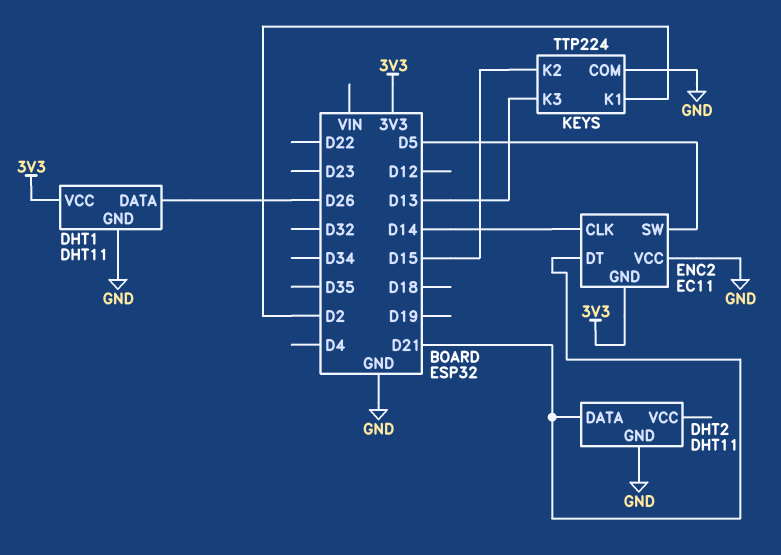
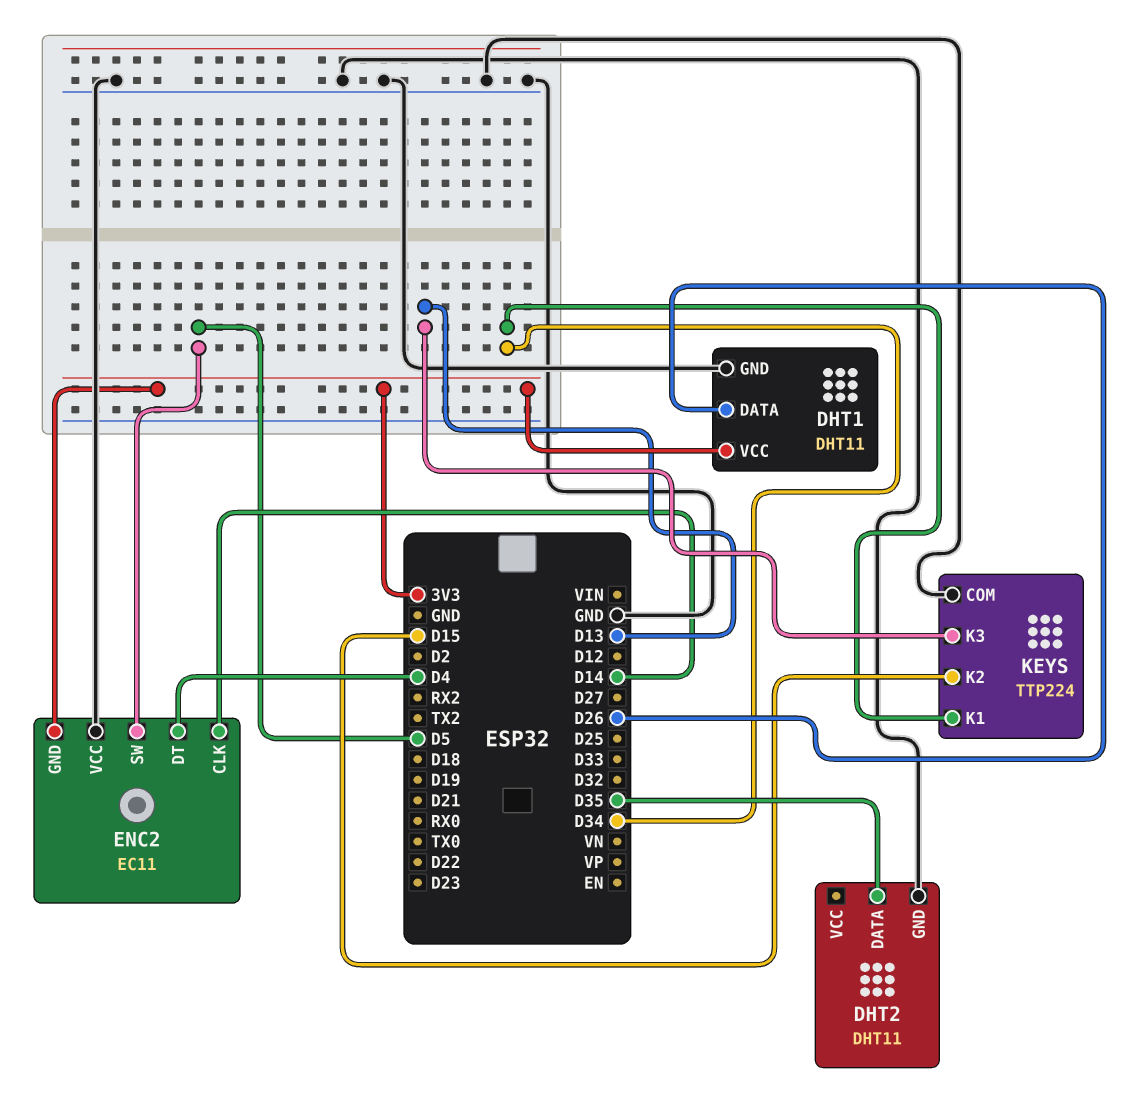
DHT2 pin DATA: D21 -> D35
ENC2 pin DT: D21 -> D4
KEYS pin K1: D2 -> D34

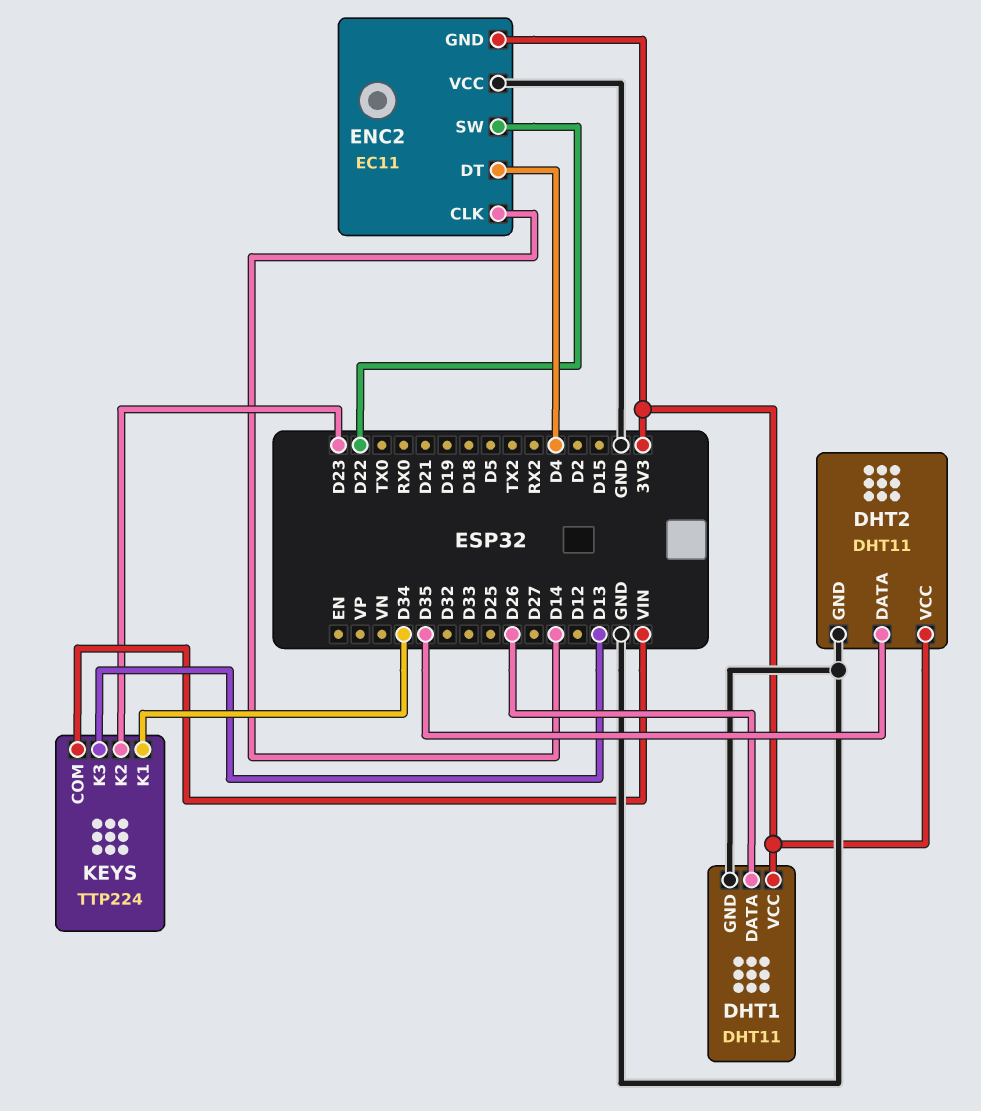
DHT2 pin VCC: none -> 3V3
ENC2 pin SW: D5 -> D22
KEYS pin COM: GND -> VIN
KEYS pin K2: D15 -> D23

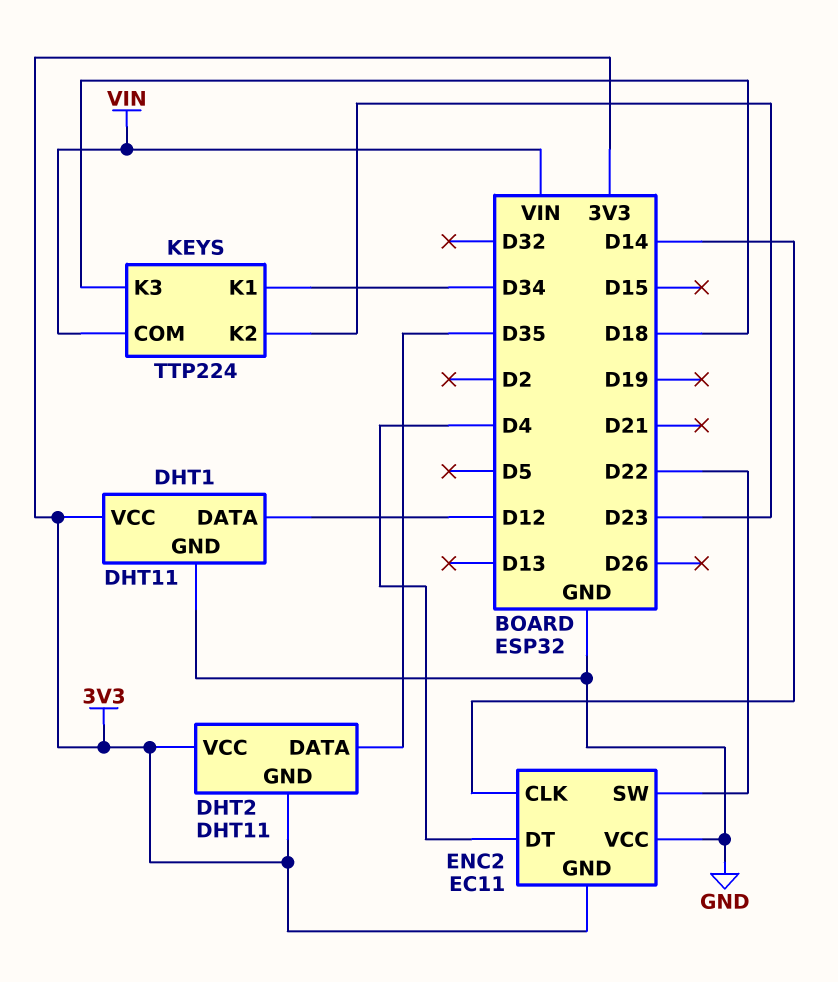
DHT1 pin DATA: D26 -> D12
DHT2 pin GND: GND -> 3V3
KEYS pin K3: D13 -> D18

